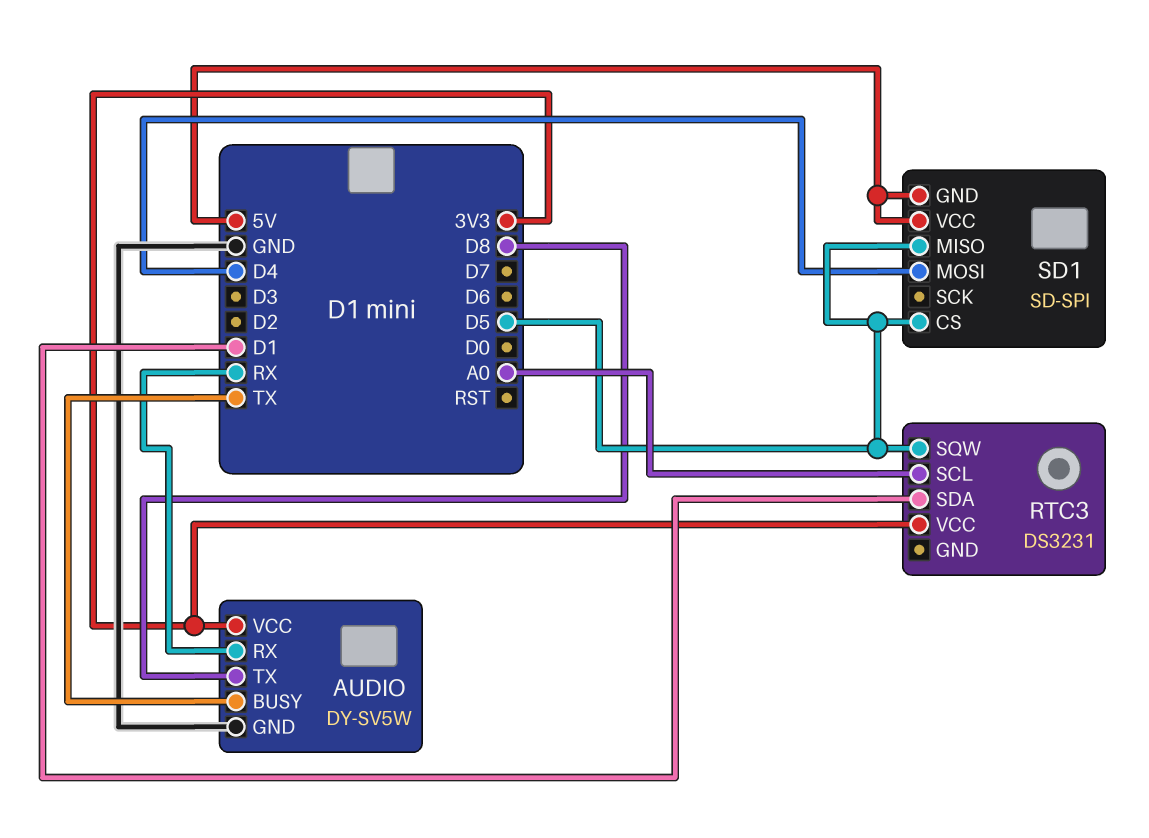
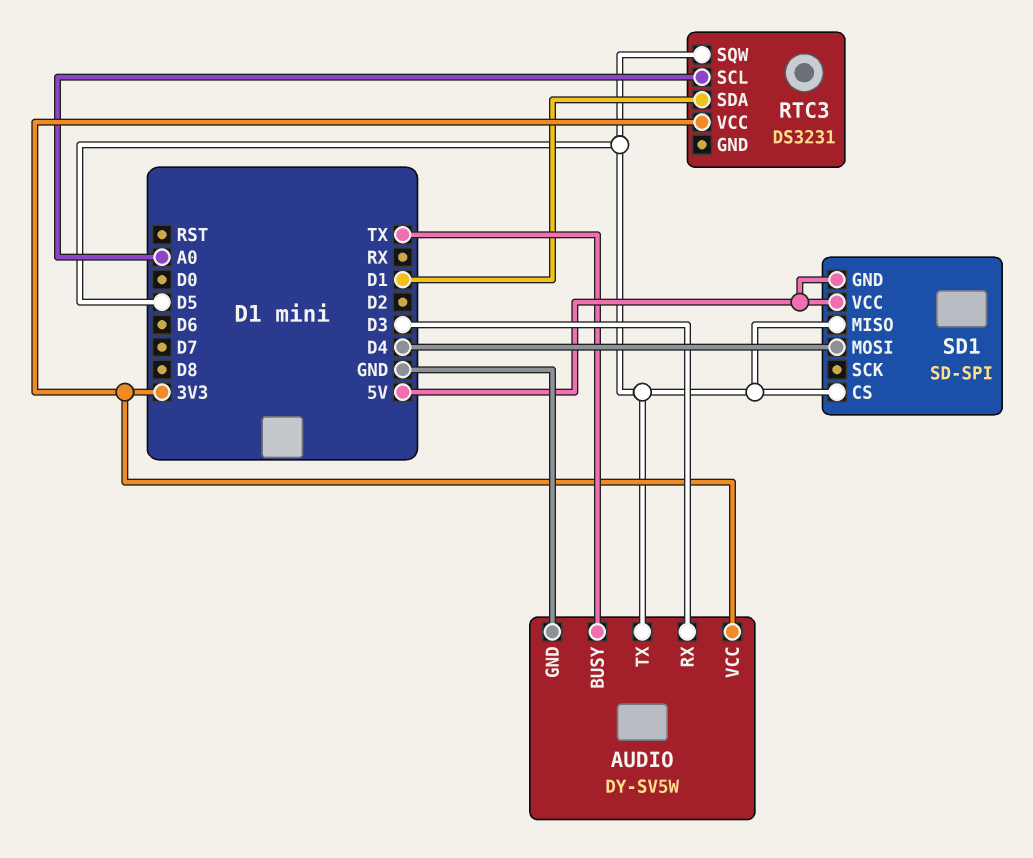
AUDIO pin RX: RX -> D3
AUDIO pin TX: D8 -> D5

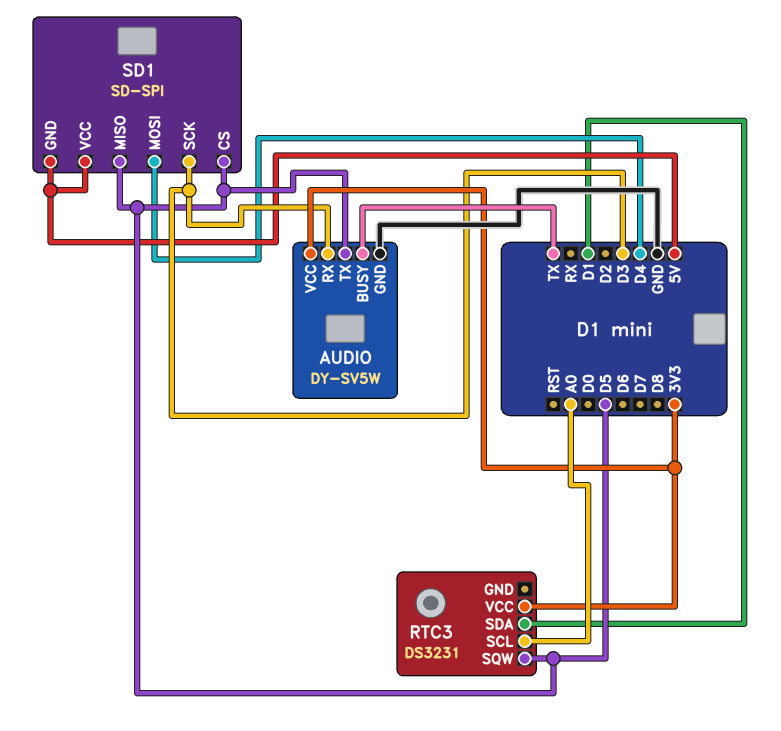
SD1 pin SCK: none -> D3

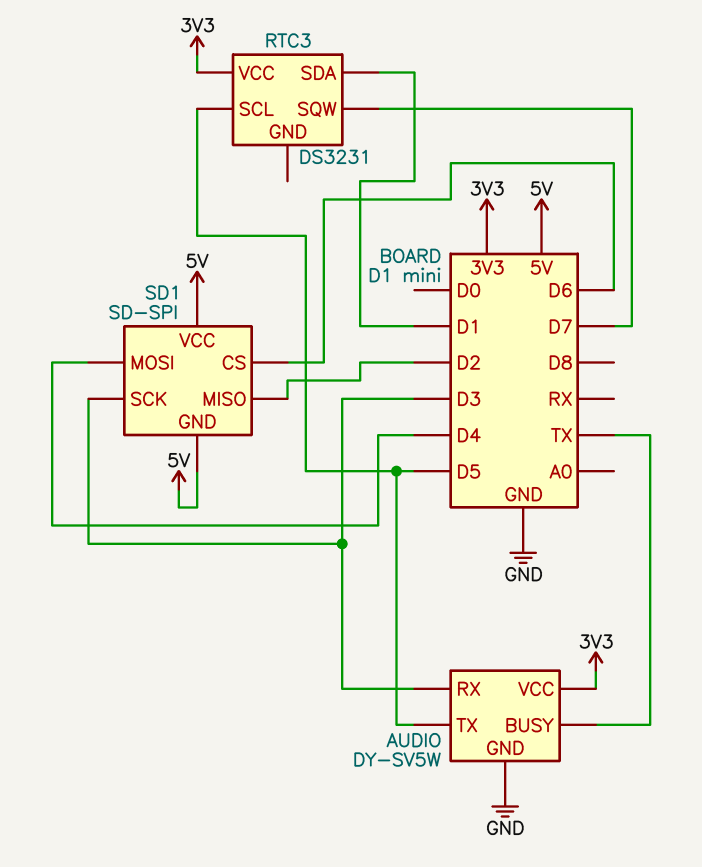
RTC3 pin SCL: A0 -> D5
RTC3 pin SQW: D5 -> D7
SD1 pin CS: D5 -> D6
SD1 pin MISO: D5 -> D2

